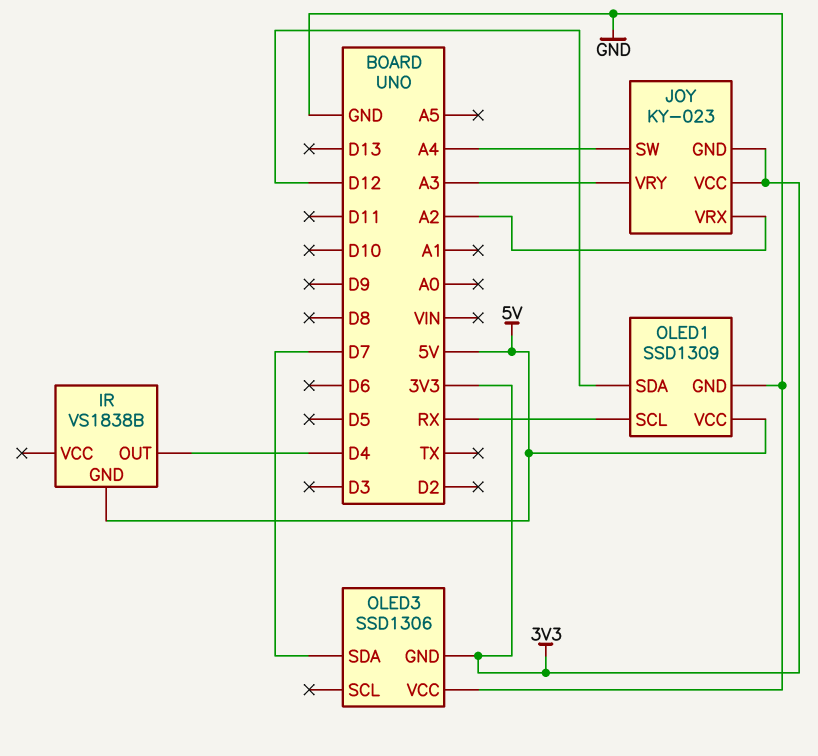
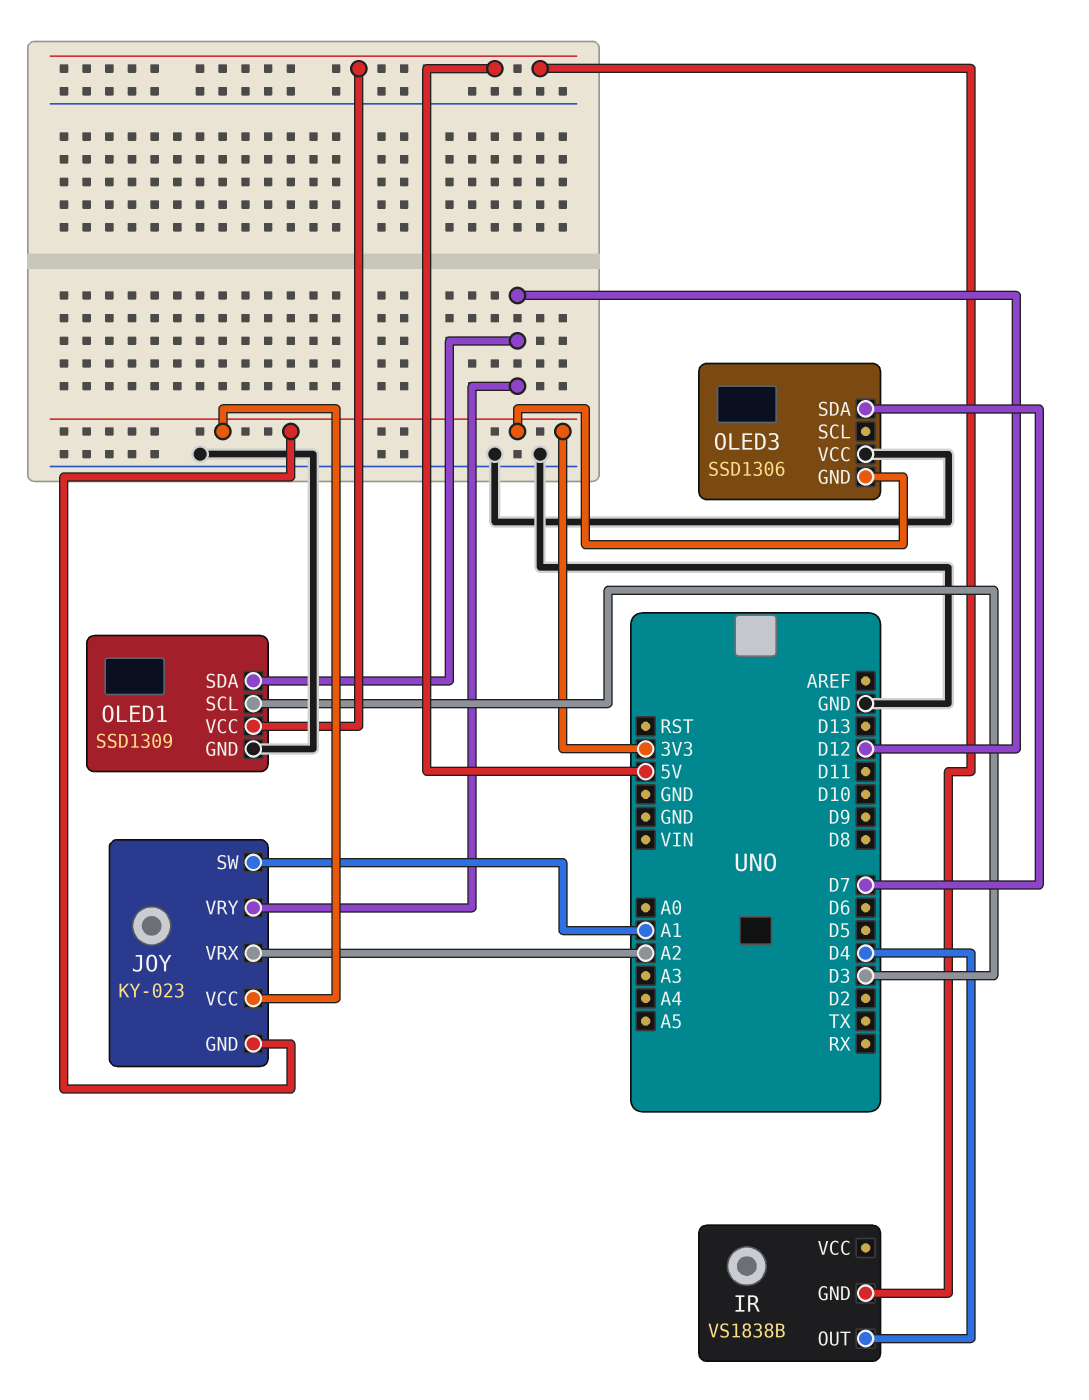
JOY pin SW: A4 -> A1
JOY pin VRY: A3 -> D12
OLED1 pin SCL: RX -> D3

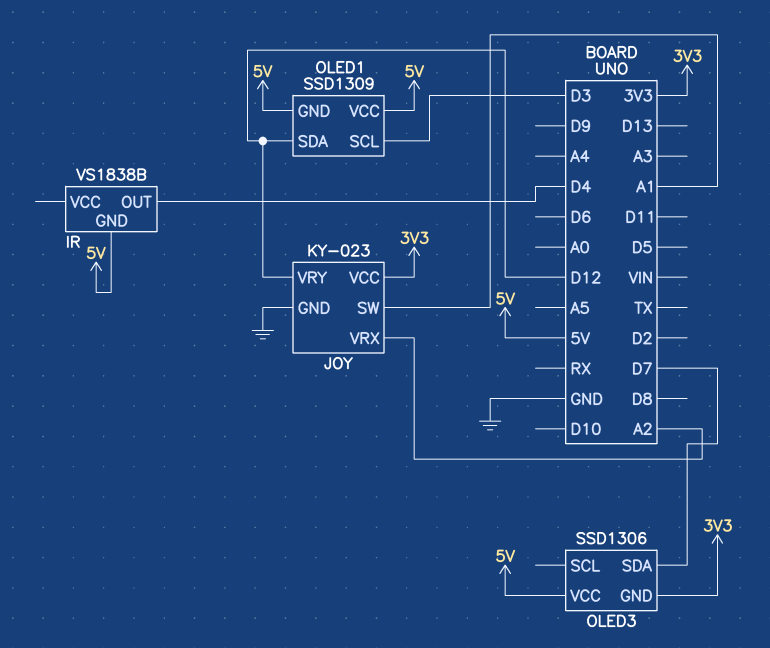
JOY pin GND: 3V3 -> GND
OLED1 pin GND: GND -> 5V
OLED3 pin VCC: GND -> 5V

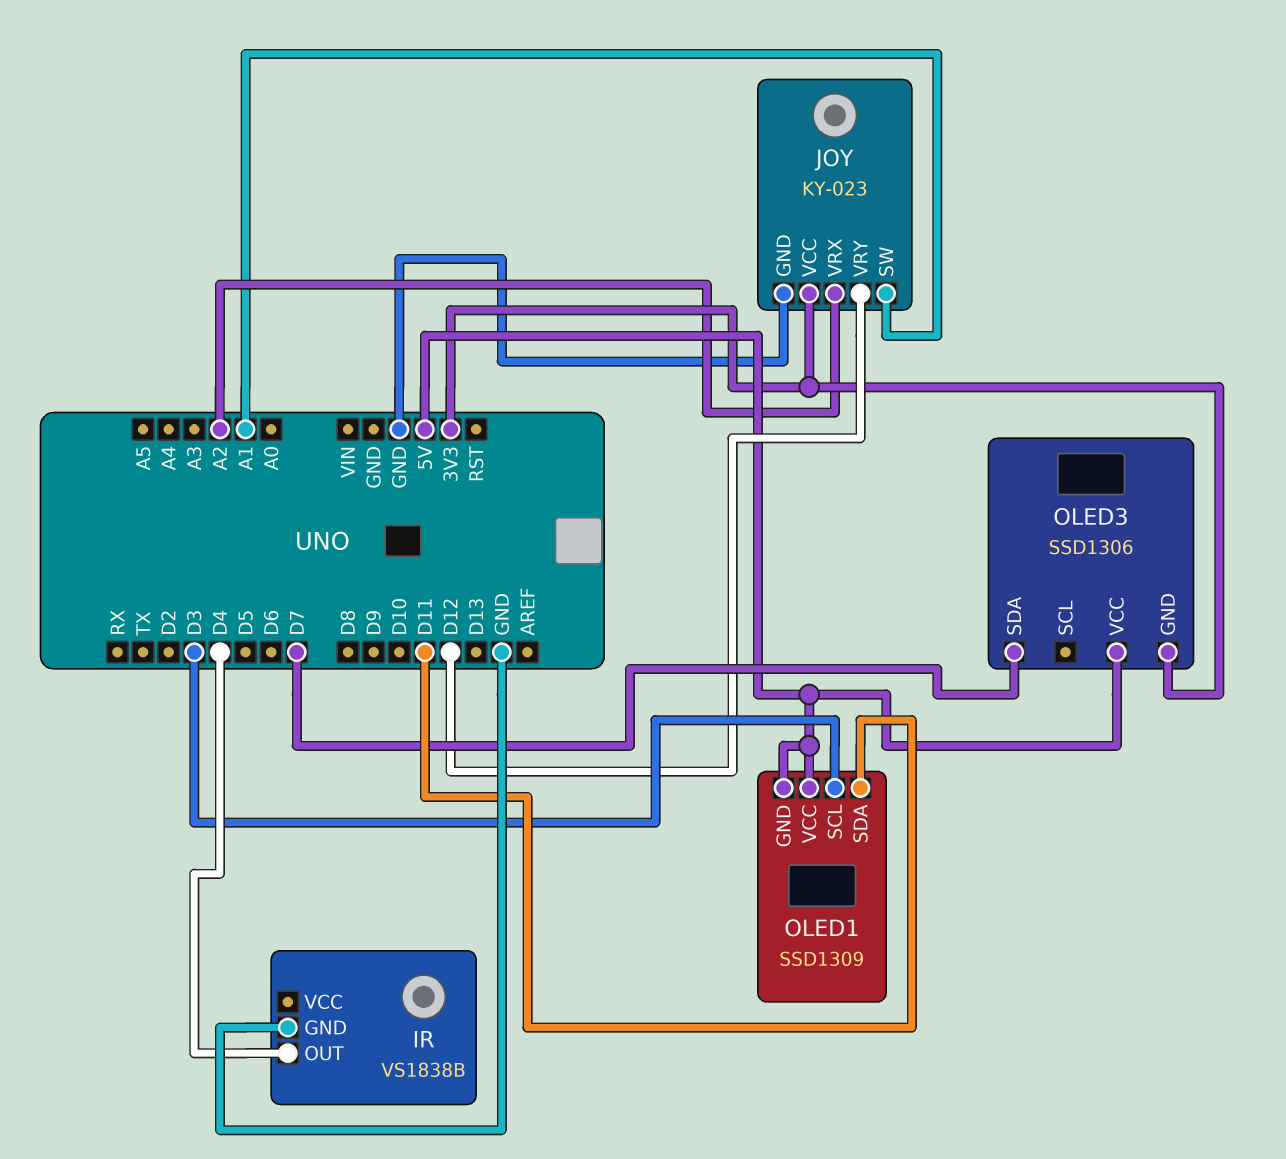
IR pin GND: 5V -> GND
OLED1 pin SDA: D12 -> D11

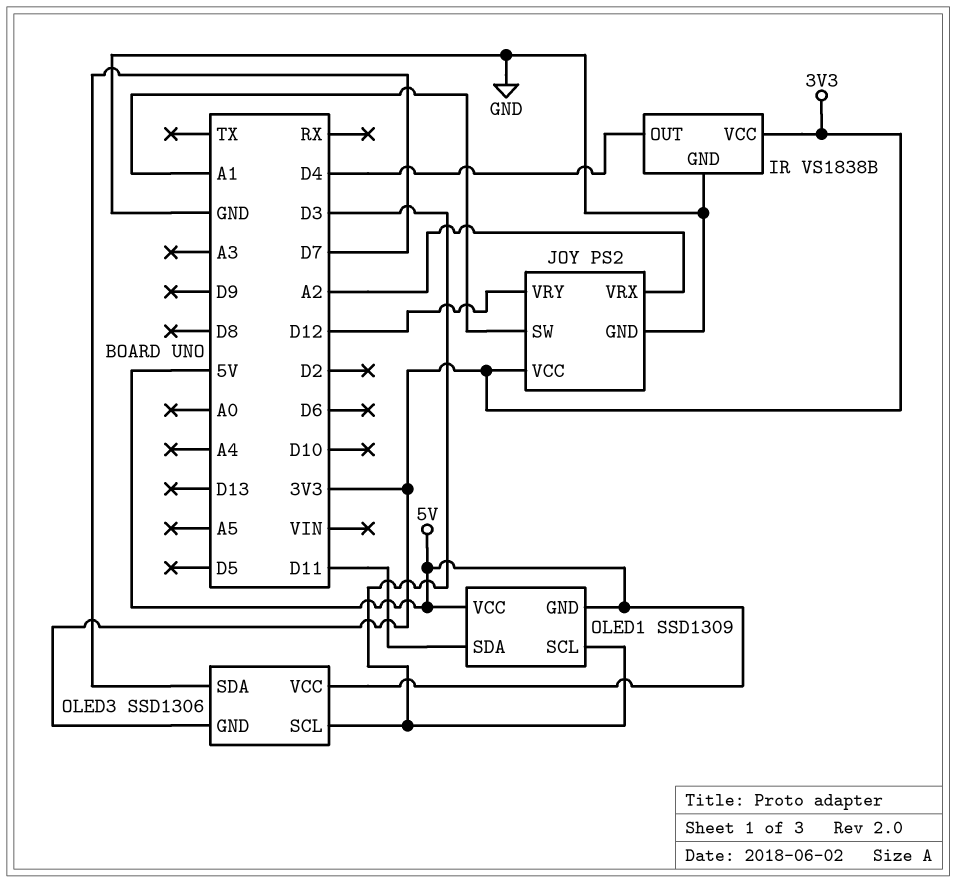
IR pin VCC: none -> 3V3
JOY: KY-023 -> PS2
OLED3 pin SCL: none -> D3

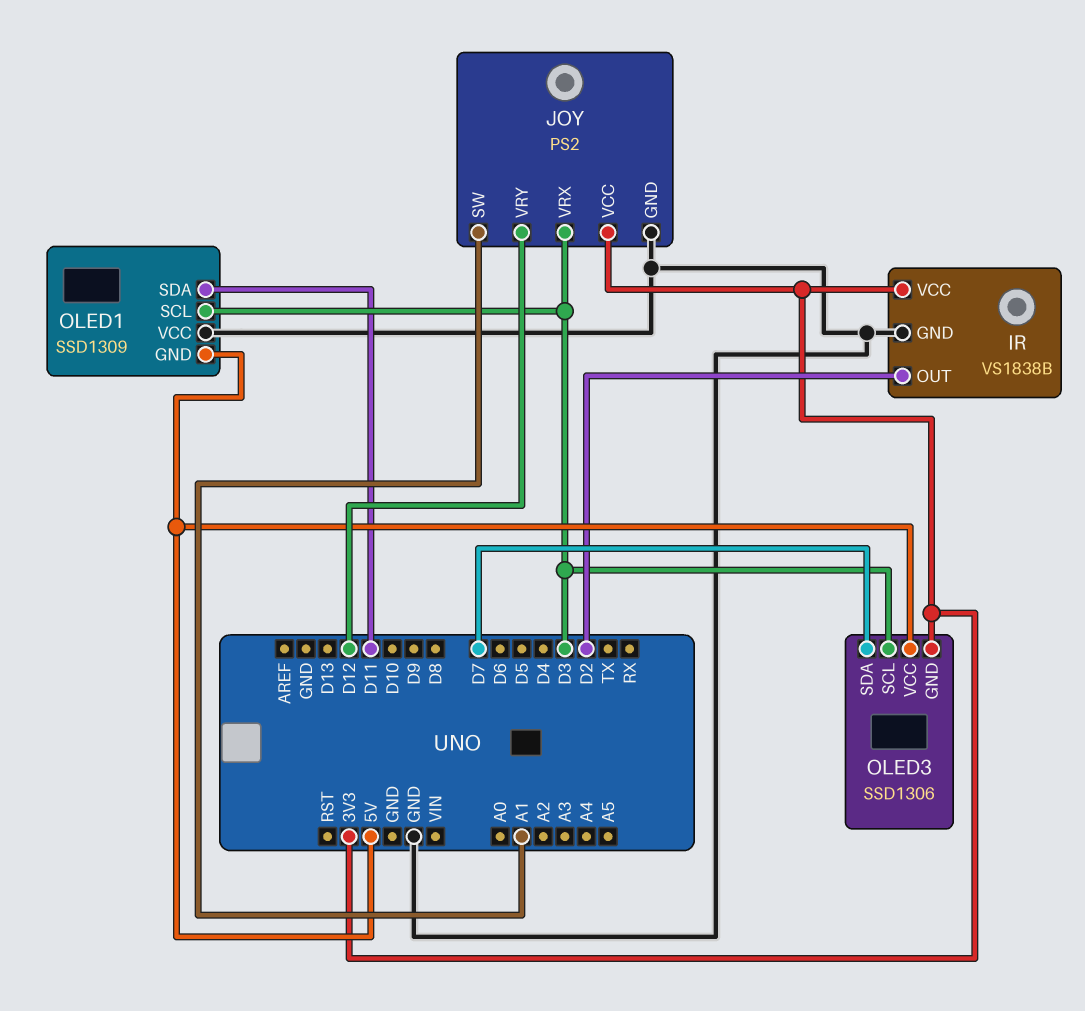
IR pin OUT: D4 -> D2
JOY pin VRX: A2 -> D3
OLED1 pin VCC: 5V -> GND

